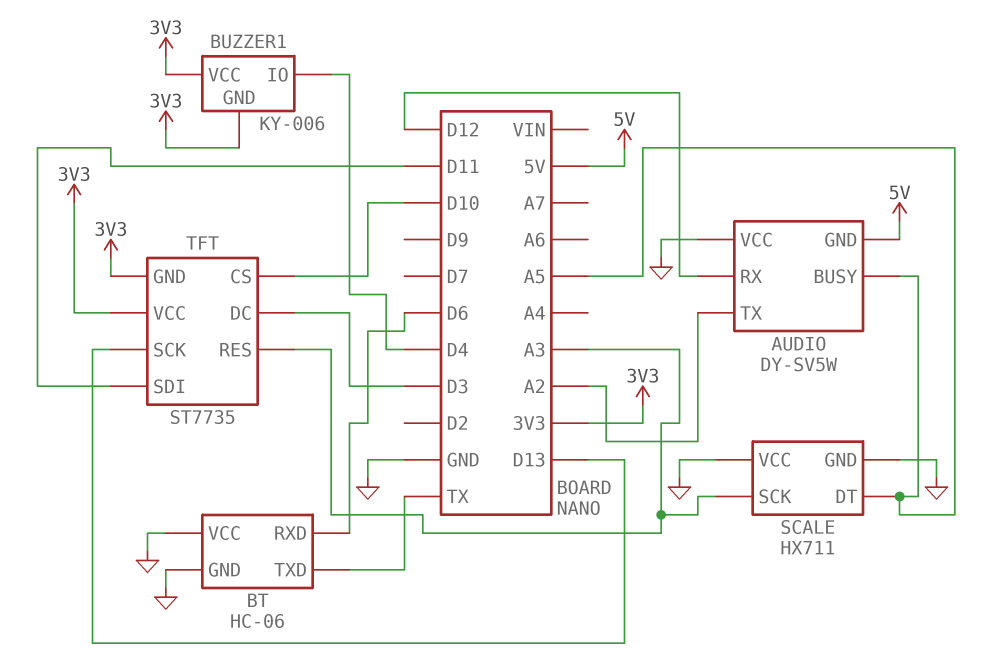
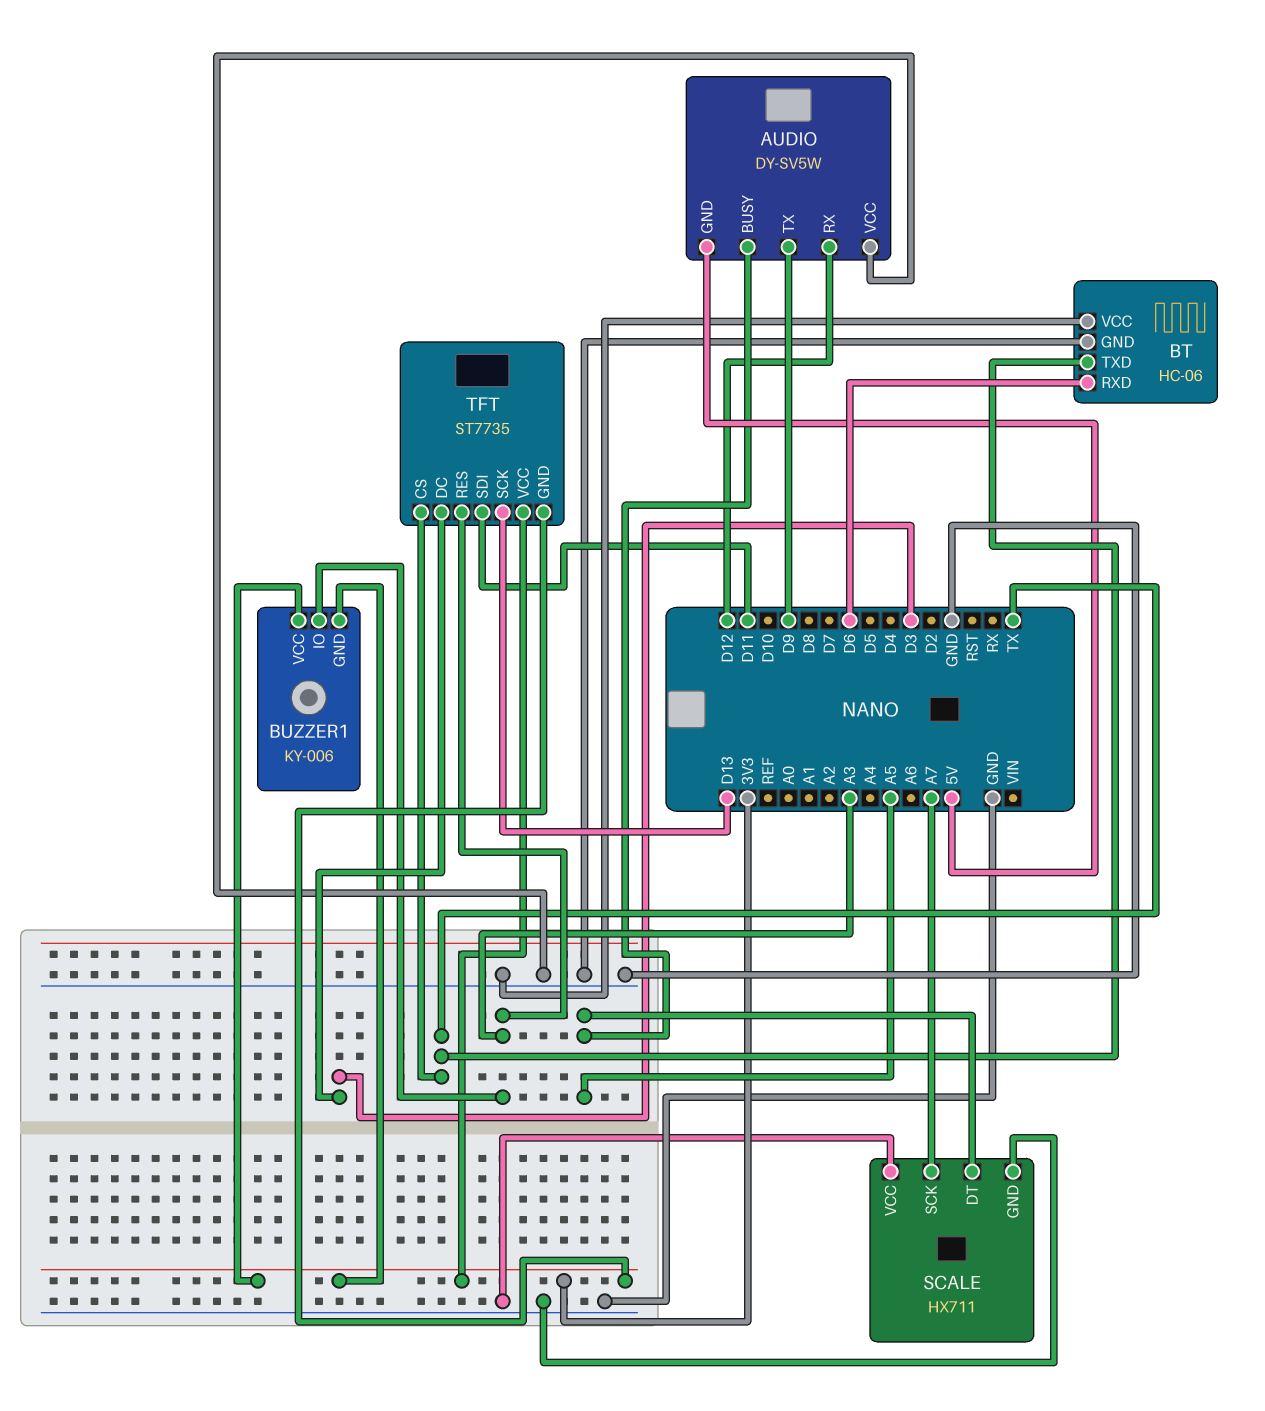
AUDIO pin TX: A2 -> D9
BUZZER1 pin IO: D4 -> A3
SCALE pin SCK: A3 -> A7
TFT pin CS: D10 -> TX

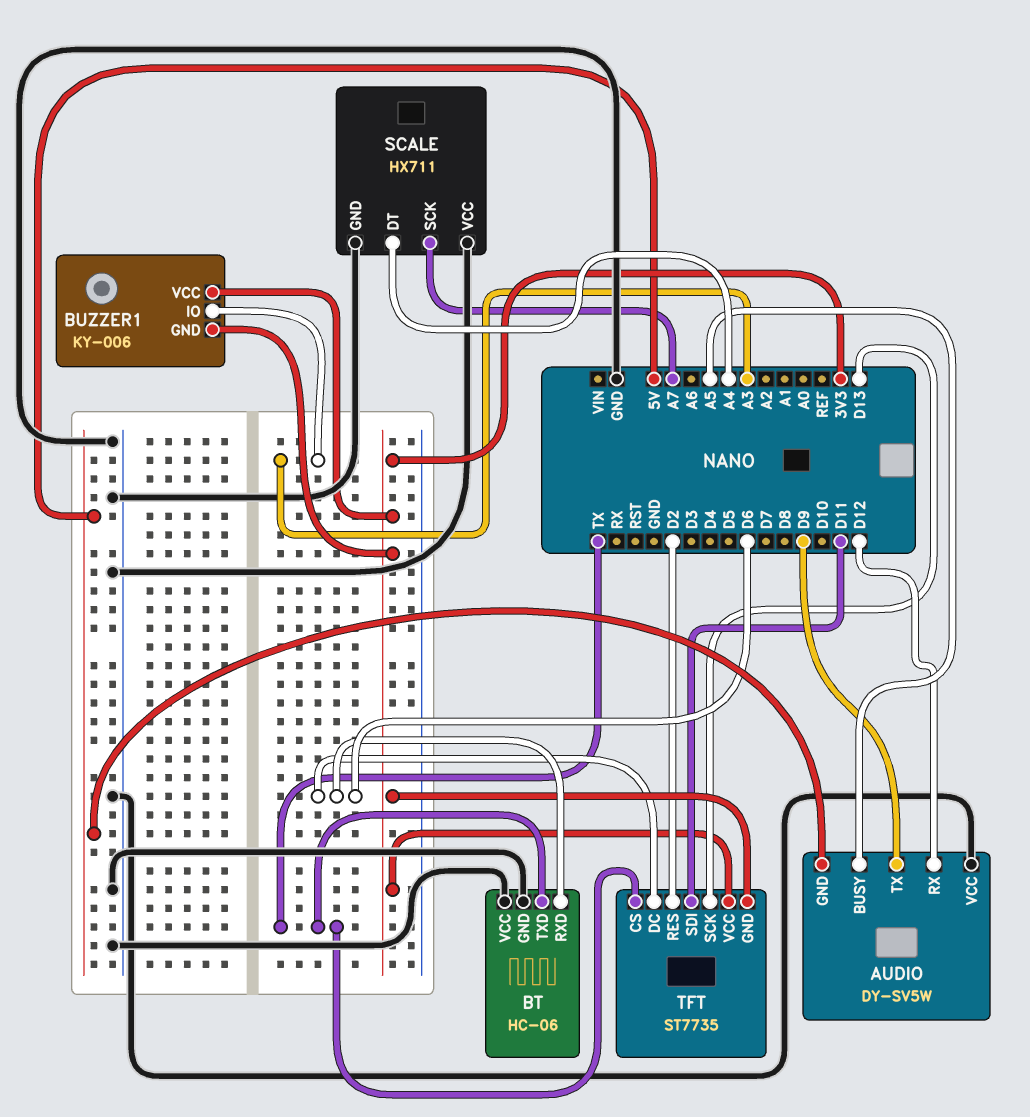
SCALE pin DT: A5 -> A4
TFT pin DC: D3 -> D6
TFT pin RES: A3 -> D2

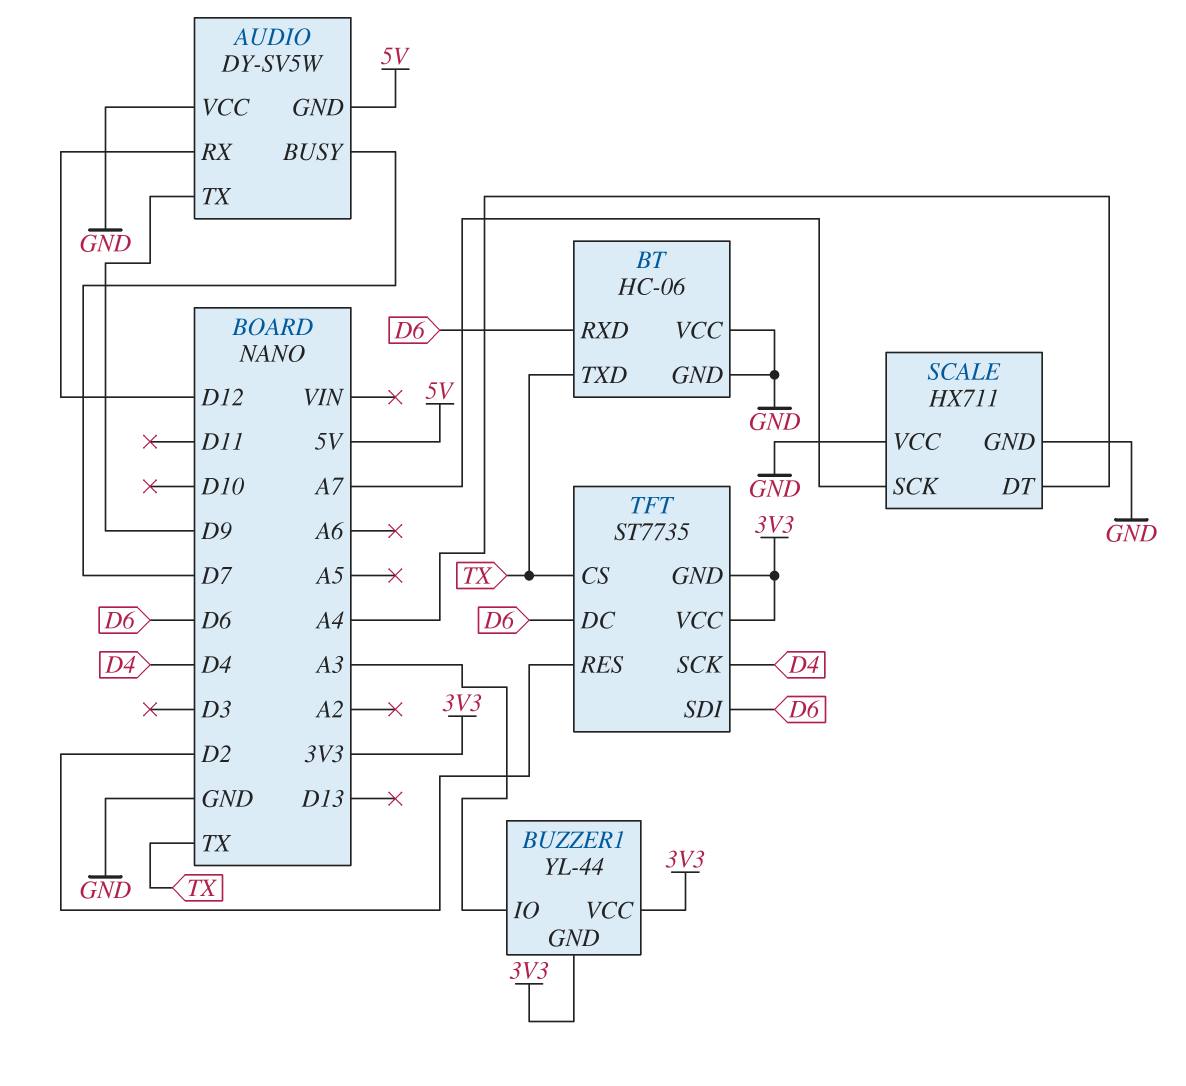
AUDIO pin BUSY: A5 -> D7
BUZZER1: KY-006 -> YL-44
TFT pin SCK: D13 -> D4
TFT pin SDI: D11 -> D6

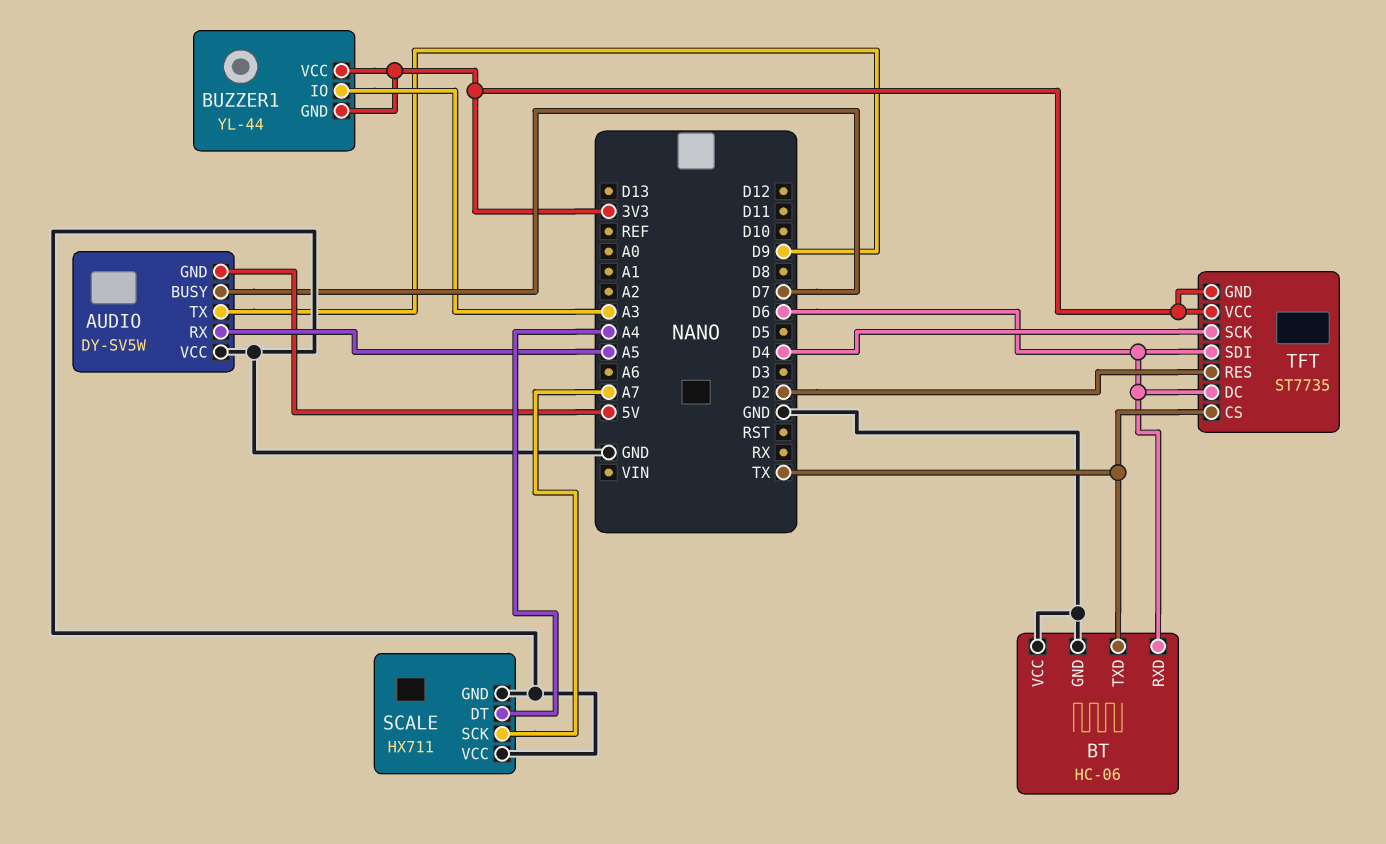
AUDIO pin RX: D12 -> A5

